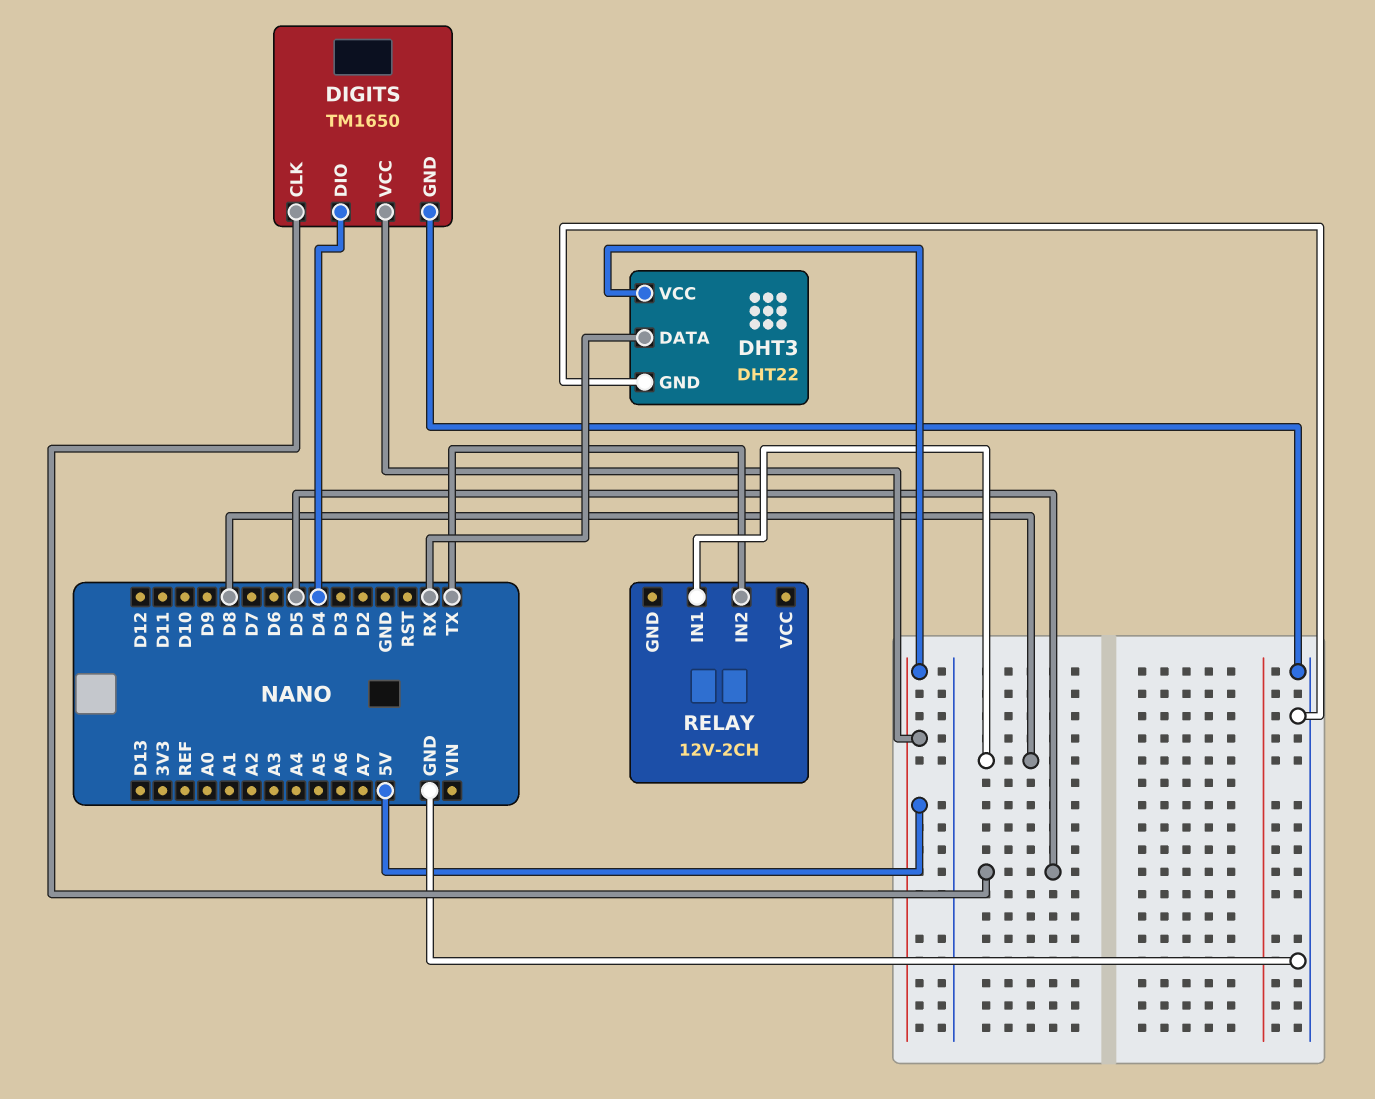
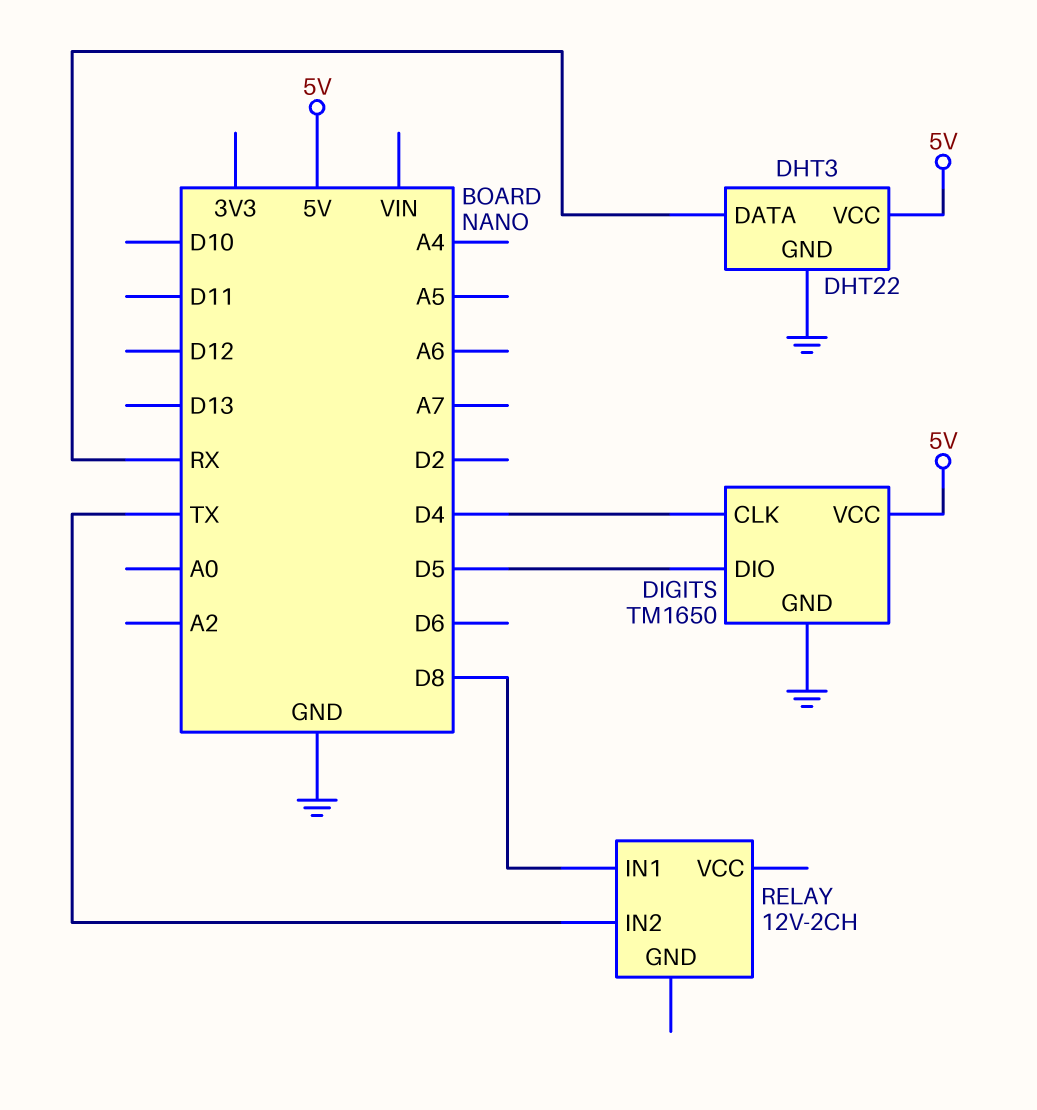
DIGITS pin CLK: D5 -> D4
DIGITS pin DIO: D4 -> D5

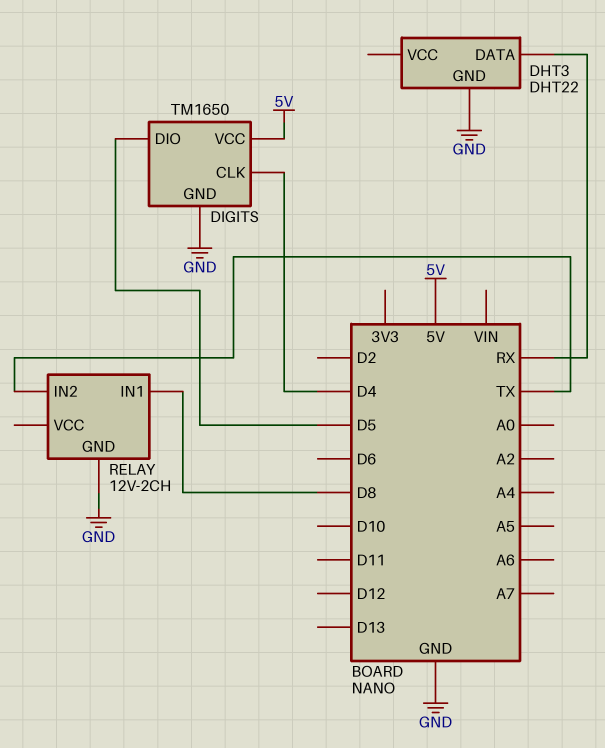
DHT3 pin VCC: 5V -> none
RELAY pin GND: none -> GND

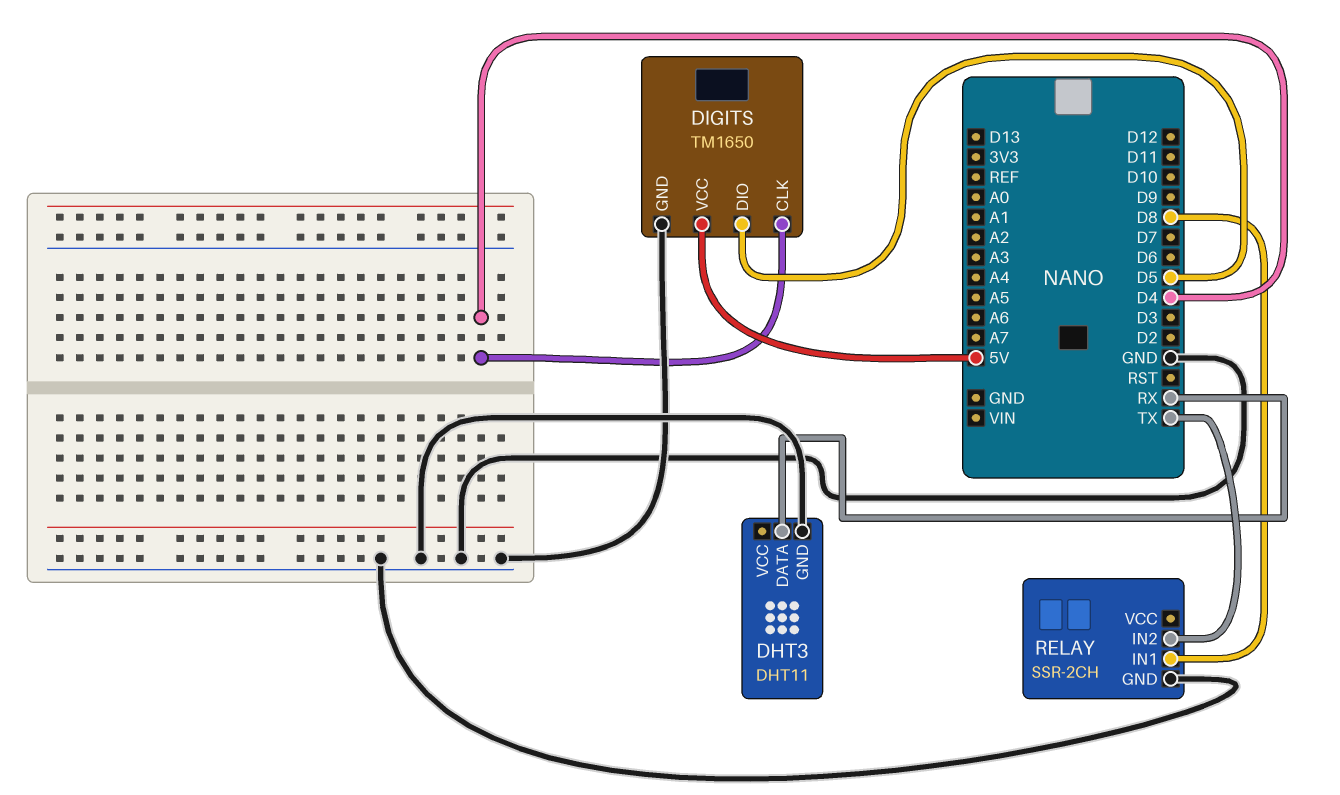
DHT3: DHT22 -> DHT11
RELAY: 12V-2CH -> SSR-2CH

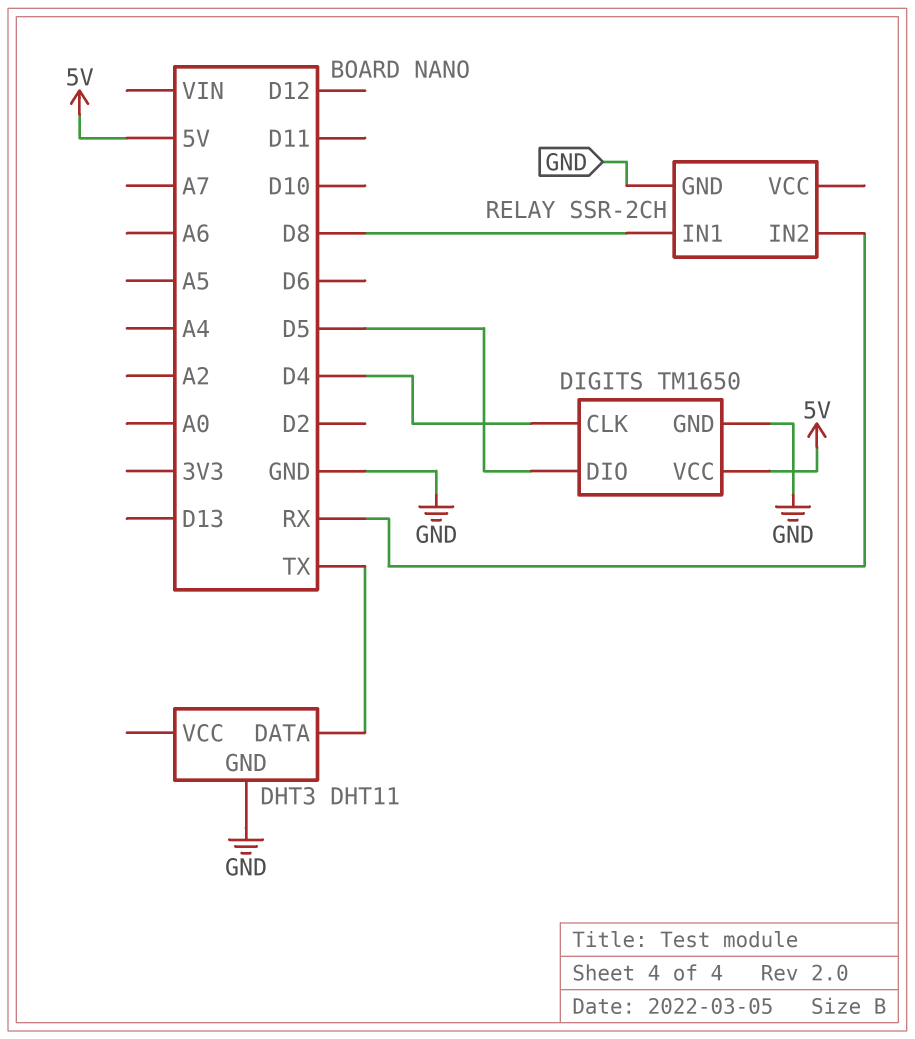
DHT3 pin DATA: RX -> TX
RELAY pin IN2: TX -> RX

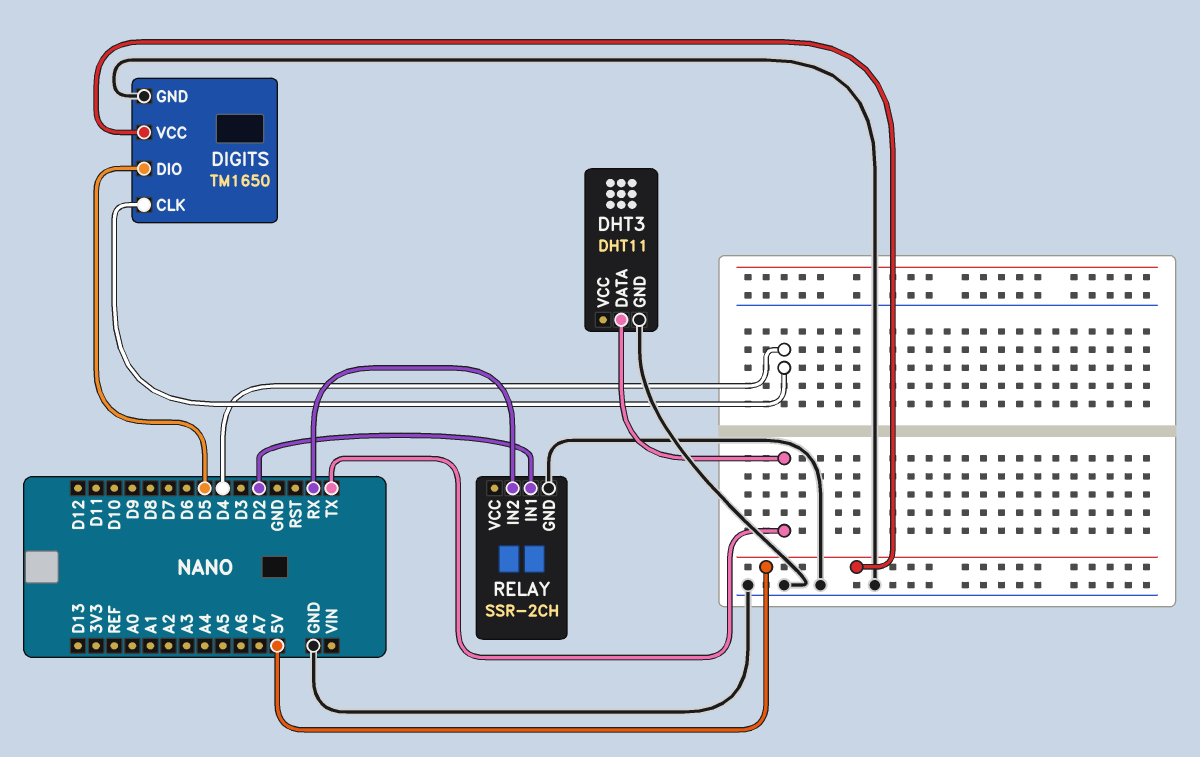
RELAY pin IN1: D8 -> D2

